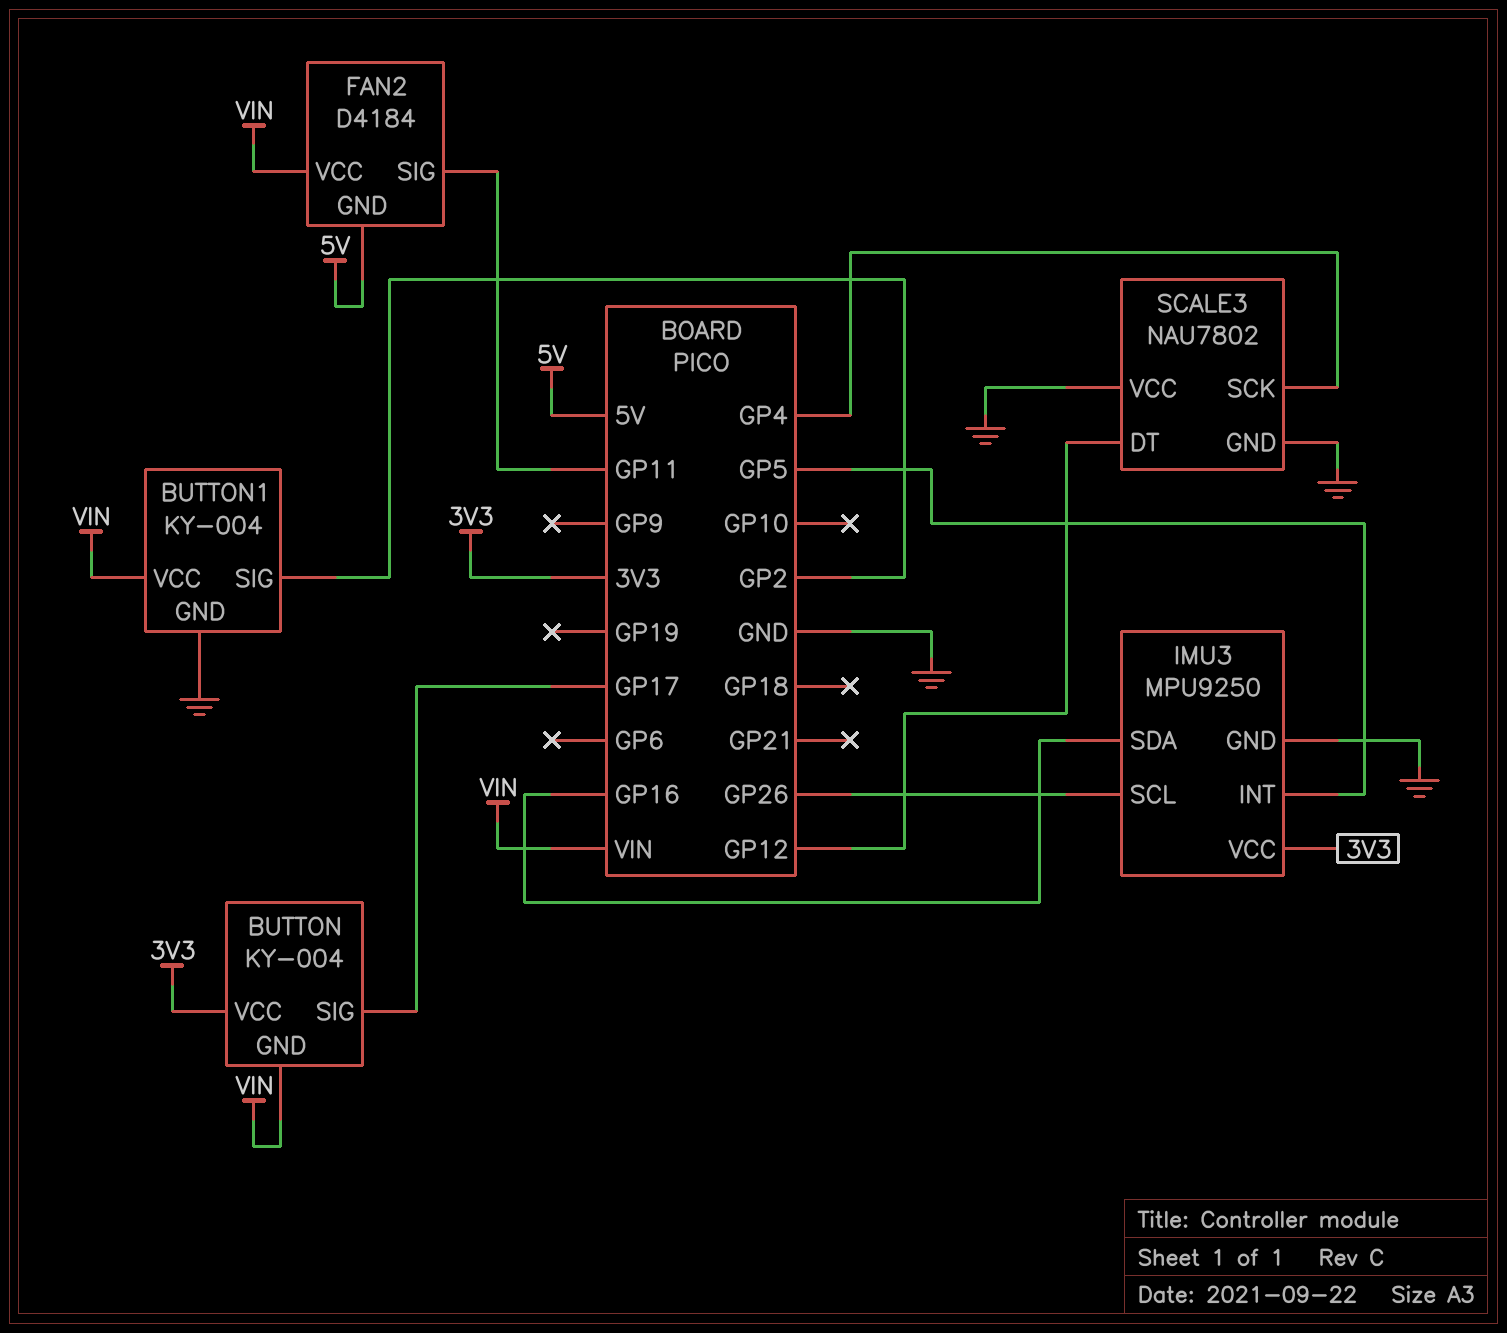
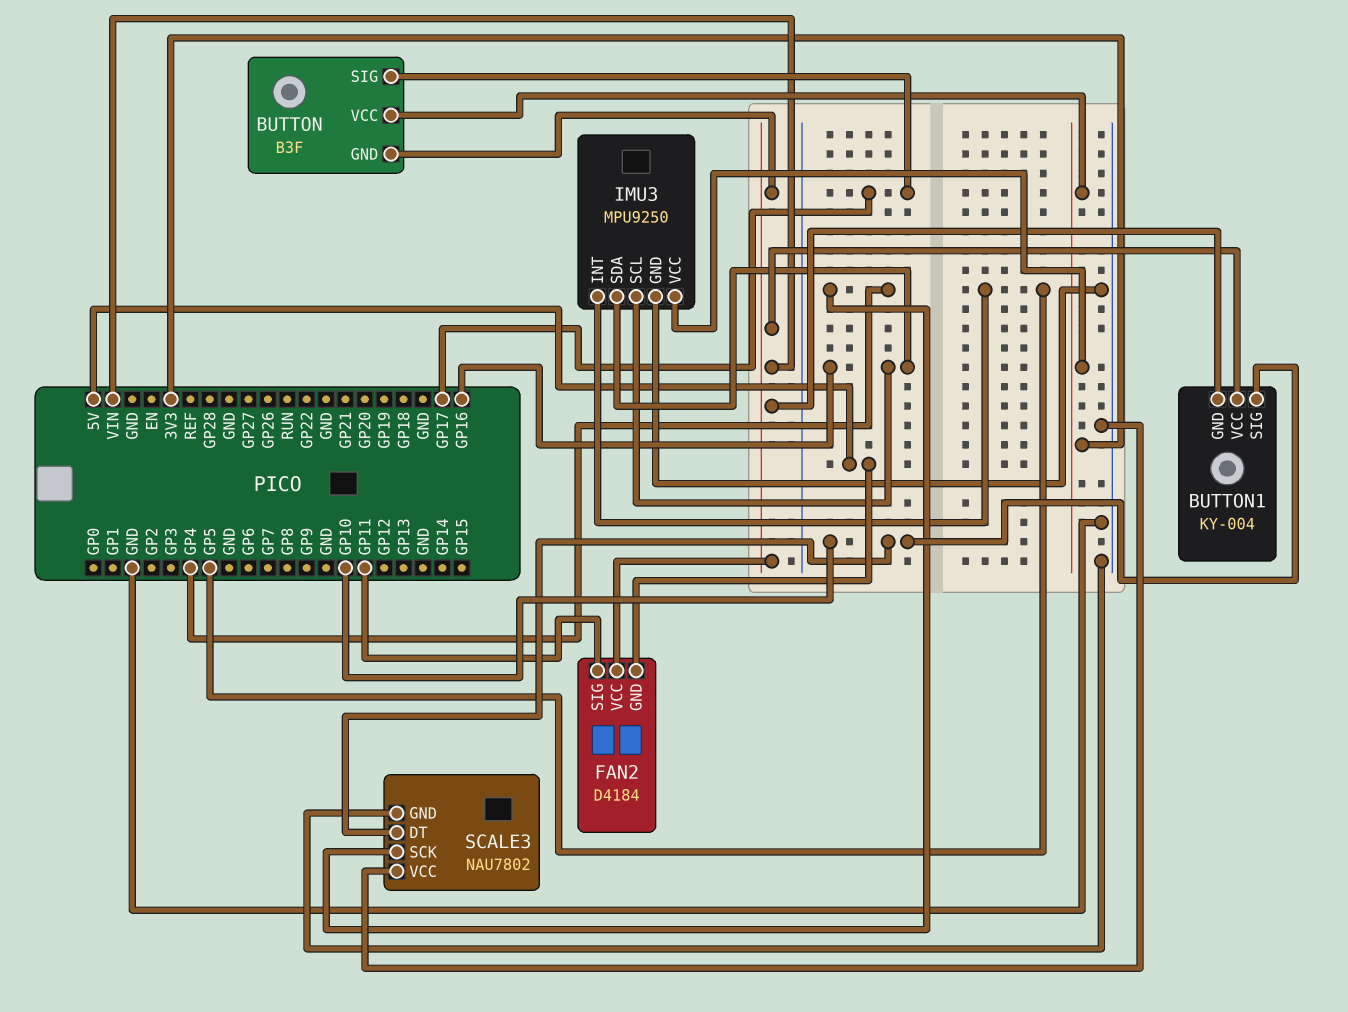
BUTTON: KY-004 -> B3F
BUTTON1 pin GND: GND -> VIN
BUTTON1 pin SIG: GP2 -> GP10
IMU3 pin SCL: GP26 -> GP16
SCALE3 pin DT: GP12 -> GP10

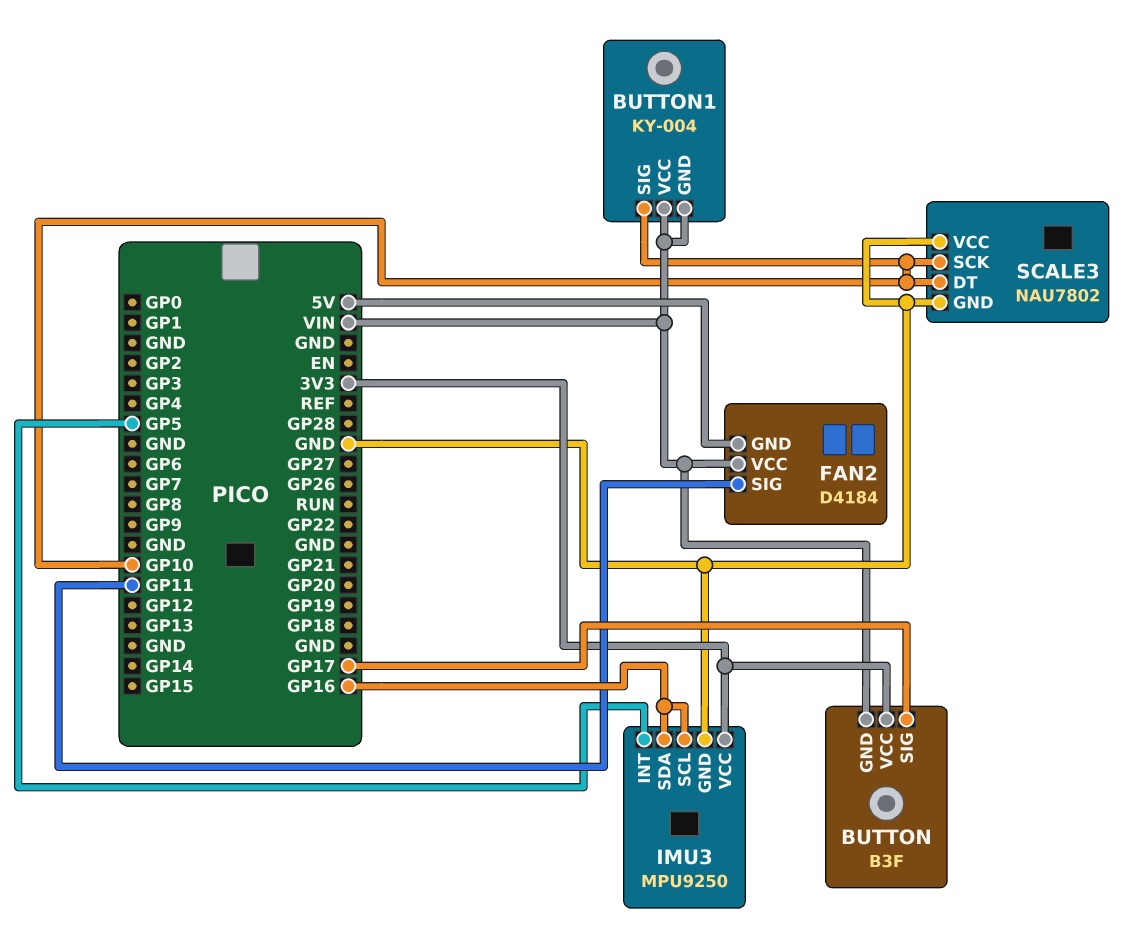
SCALE3 pin SCK: GP4 -> GP10

